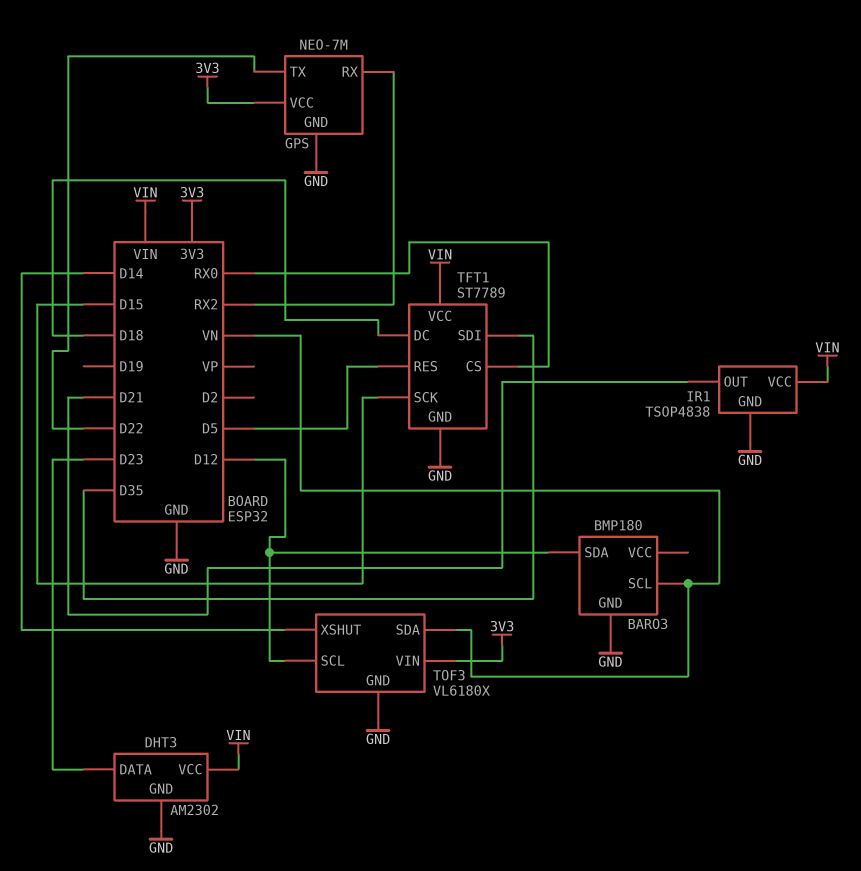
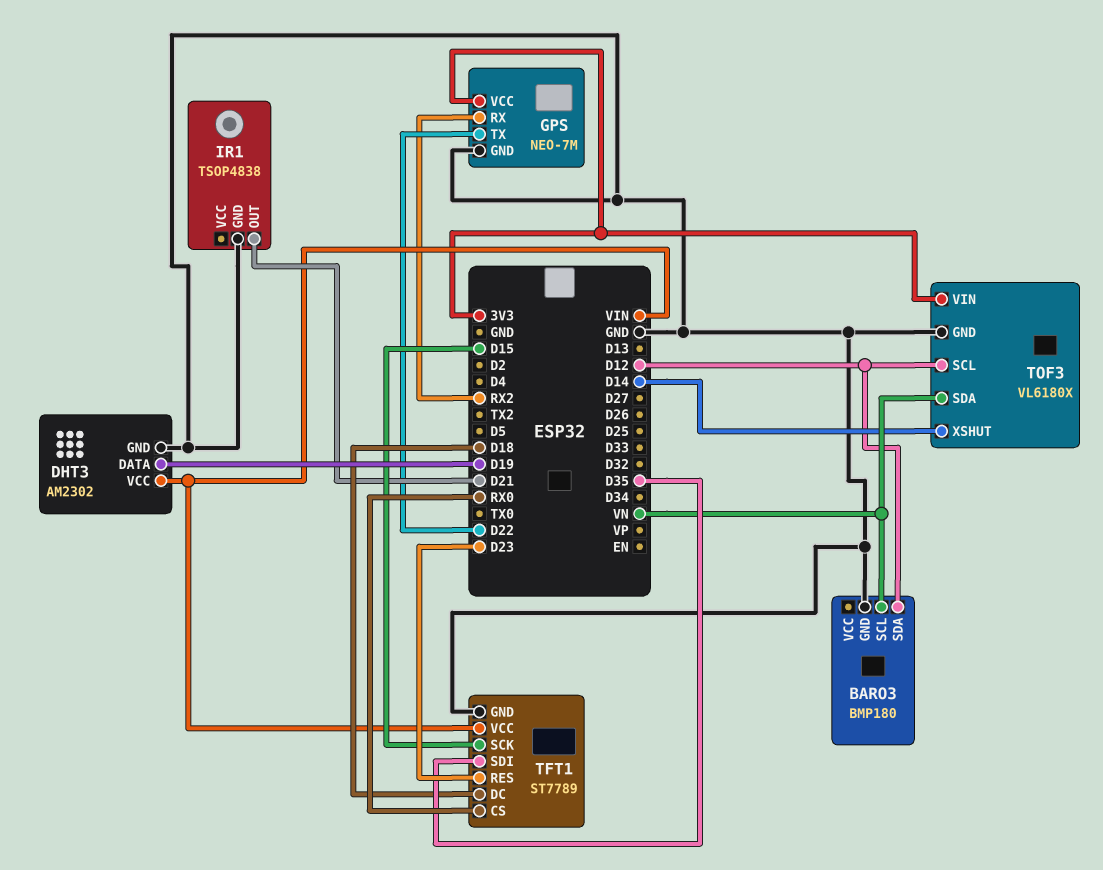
DHT3 pin DATA: D23 -> D19
IR1 pin VCC: VIN -> none
TFT1 pin RES: D5 -> D23

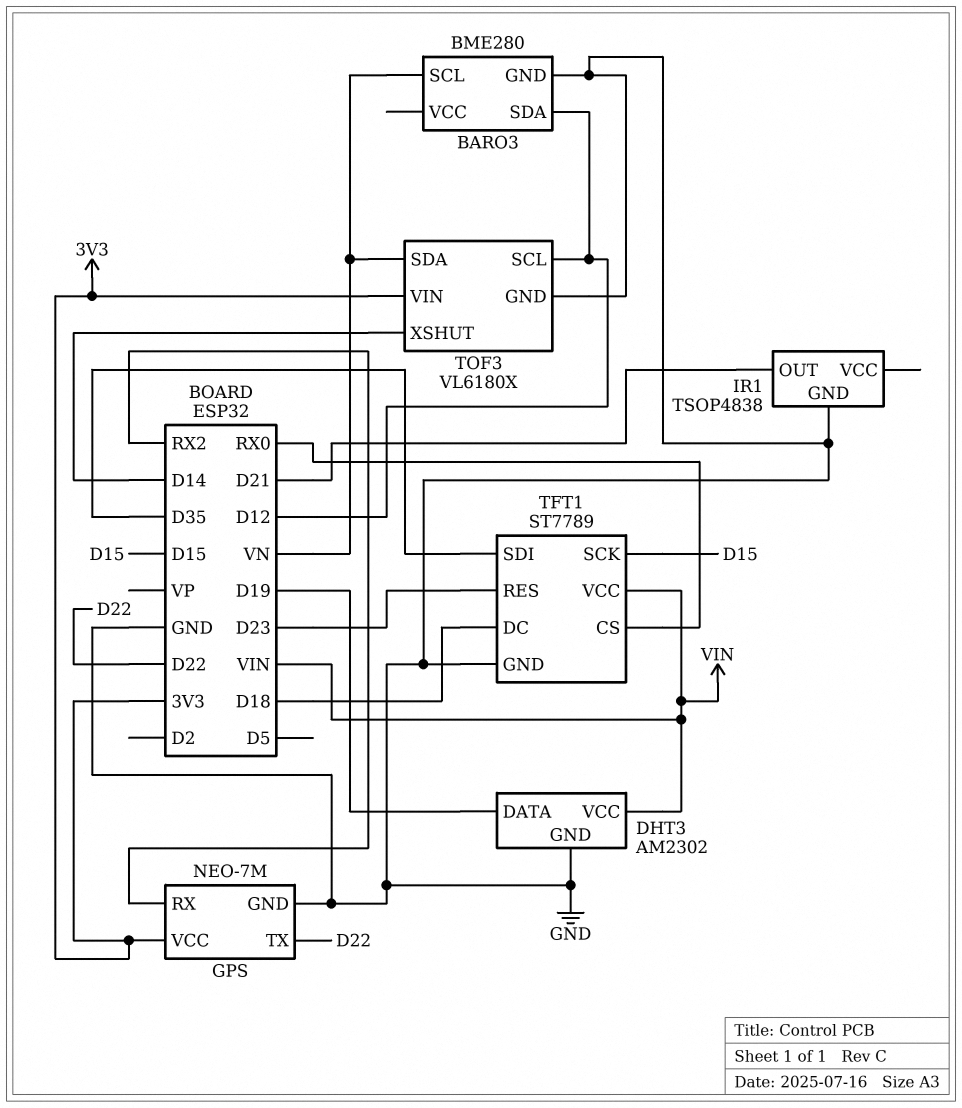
BARO3: BMP180 -> BME280

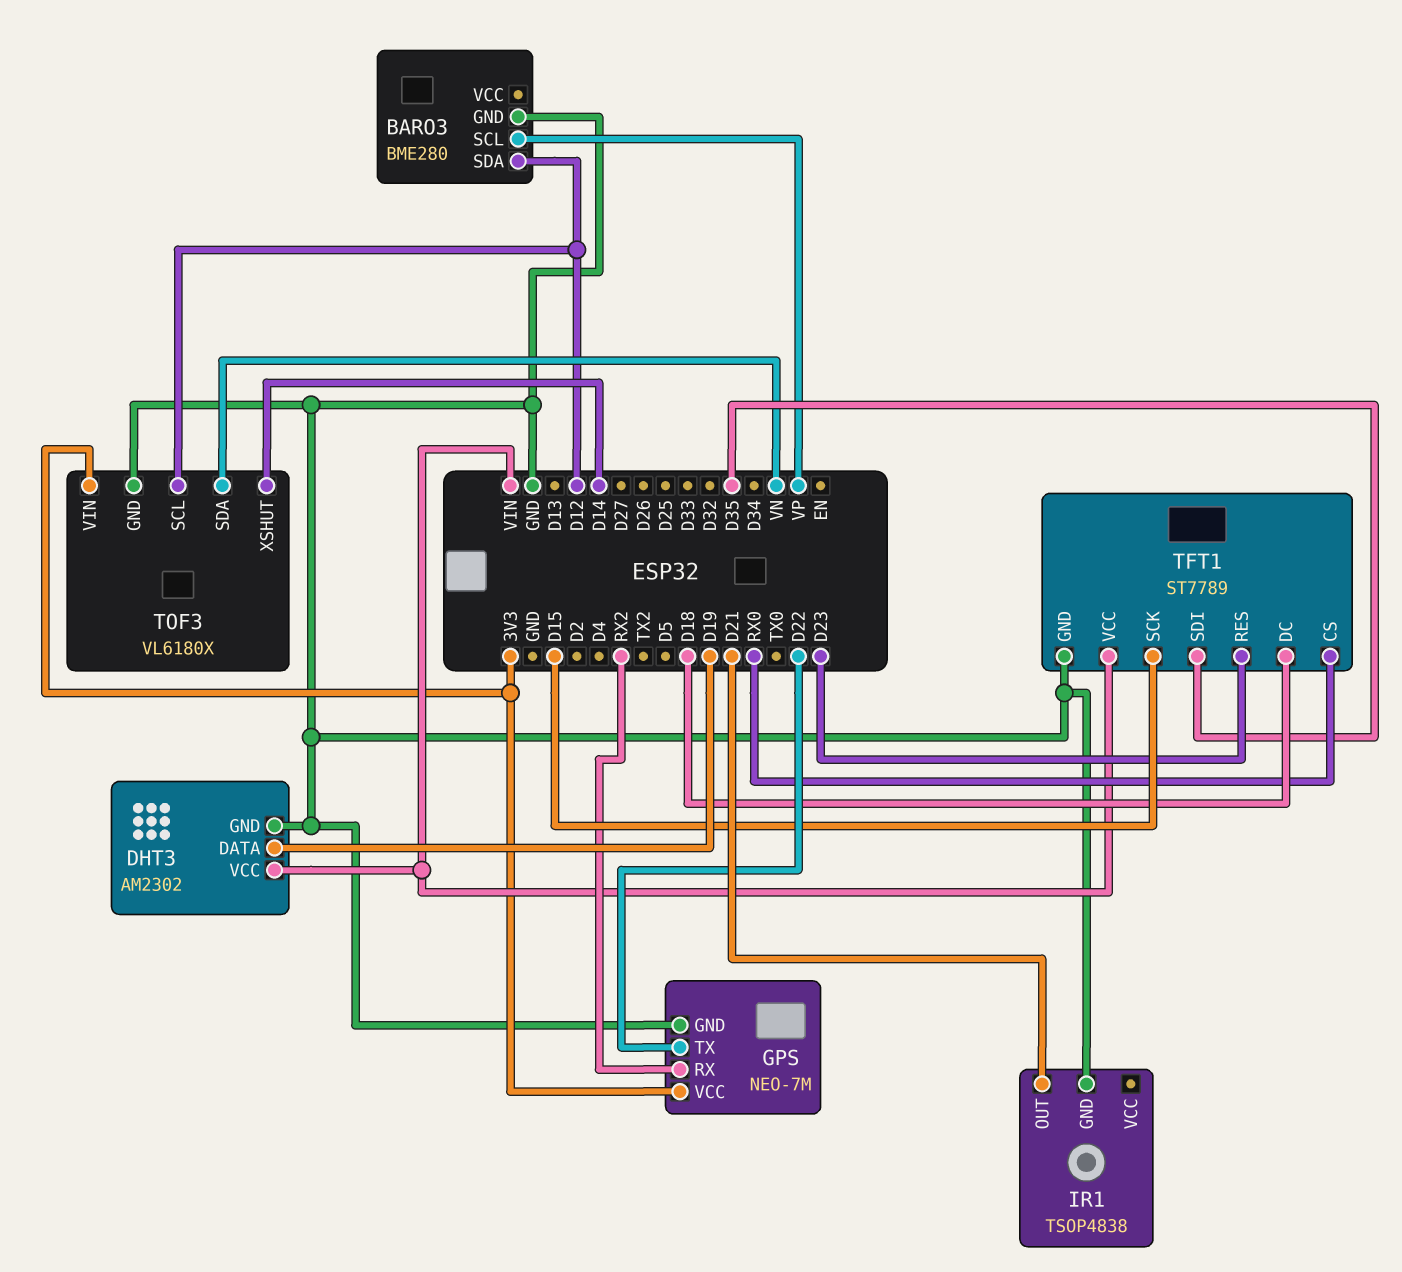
BARO3 pin SCL: VN -> VP

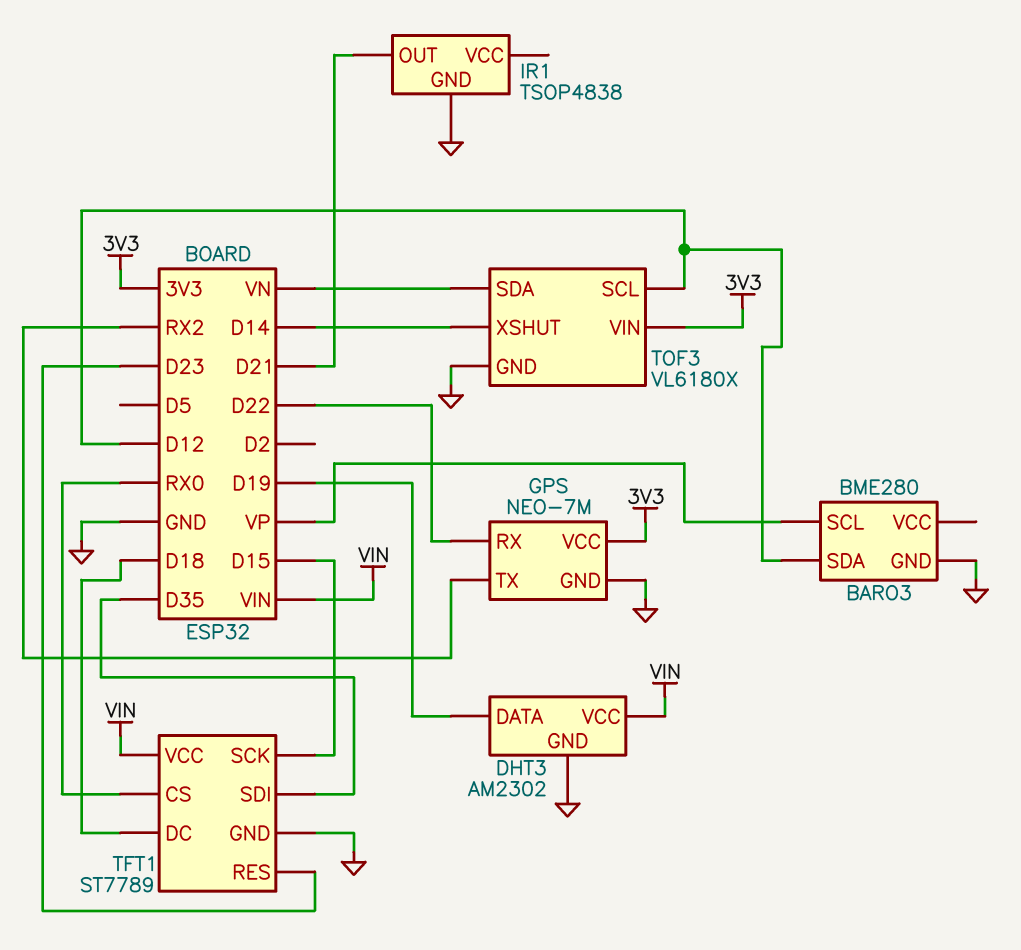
GPS pin RX: RX2 -> D22
GPS pin TX: D22 -> RX2

